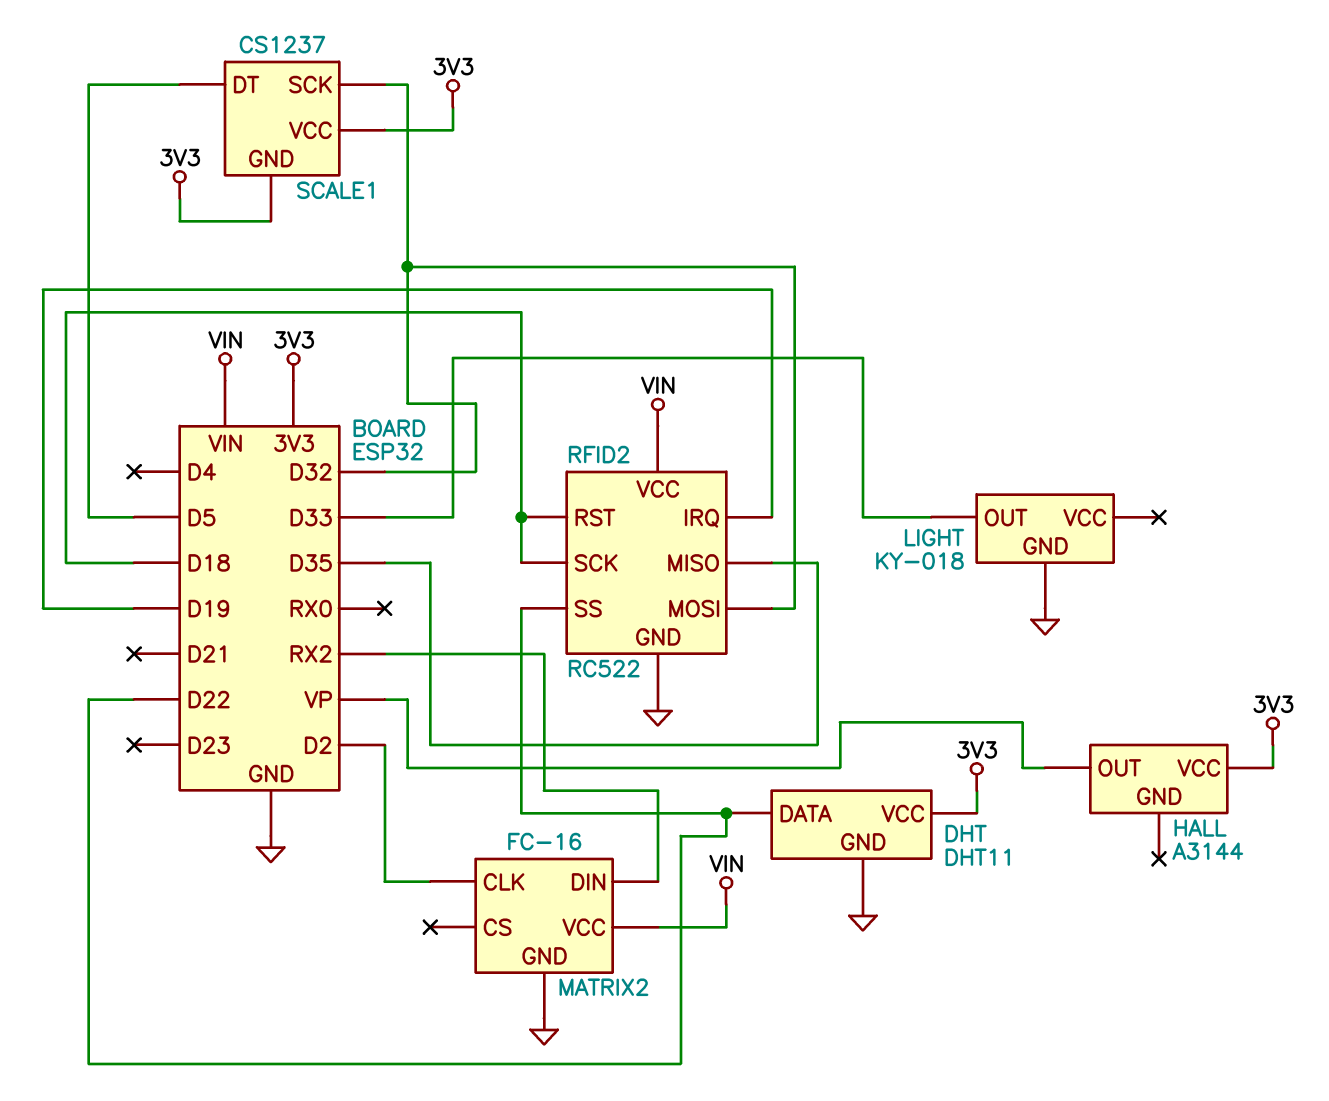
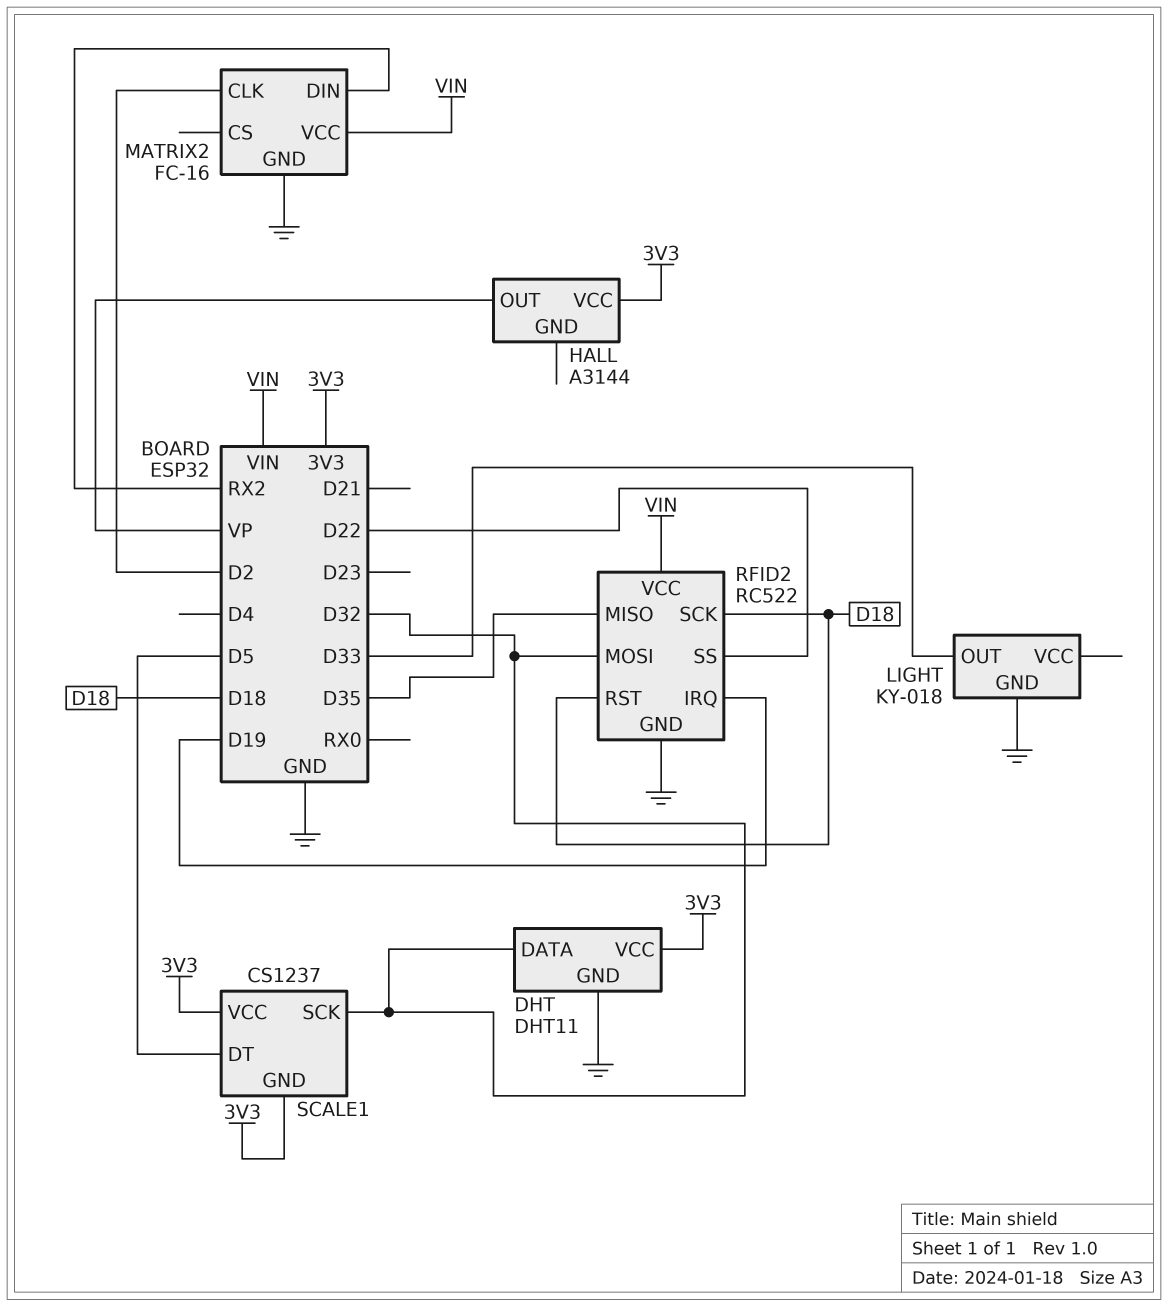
DHT pin DATA: D22 -> D32

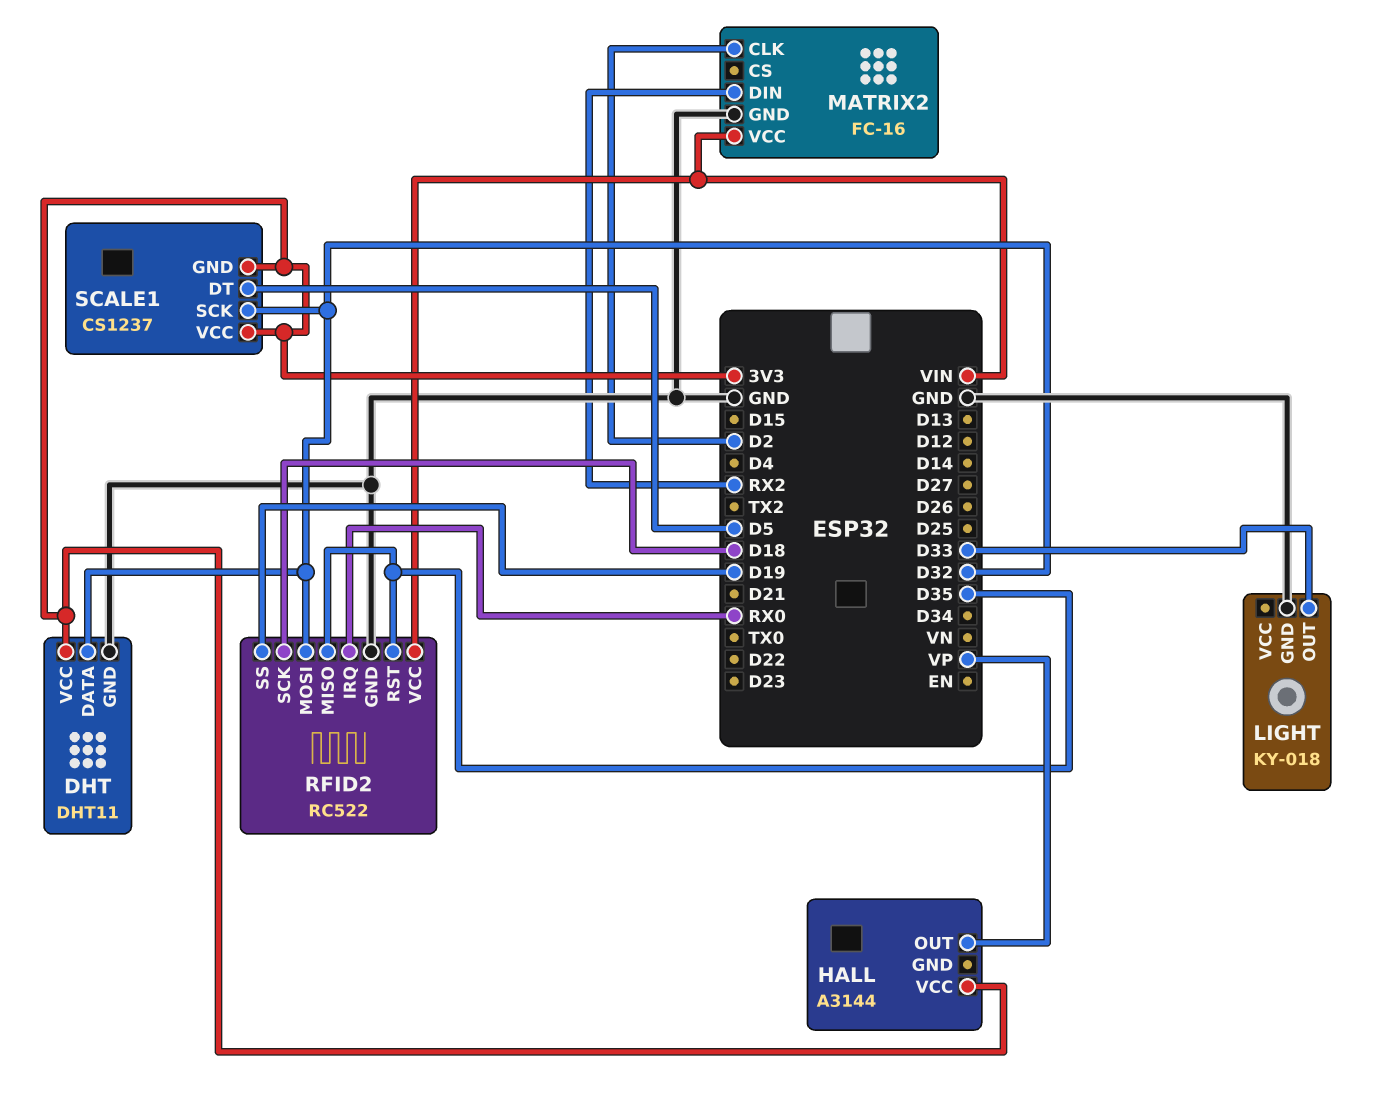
RFID2 pin IRQ: D19 -> RX0
RFID2 pin RST: D18 -> D35
RFID2 pin SS: D22 -> D19

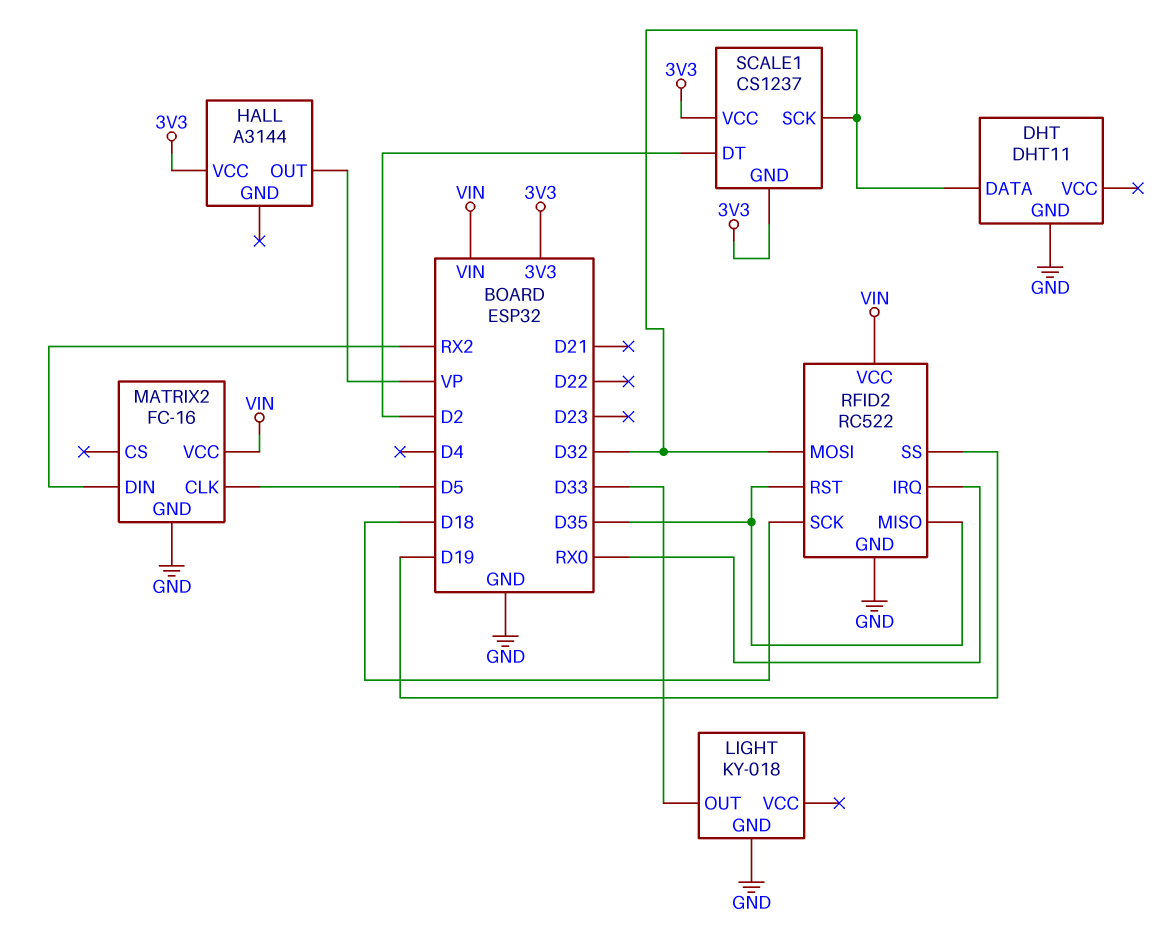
DHT pin VCC: 3V3 -> none
MATRIX2 pin CLK: D2 -> D5
SCALE1 pin DT: D5 -> D2

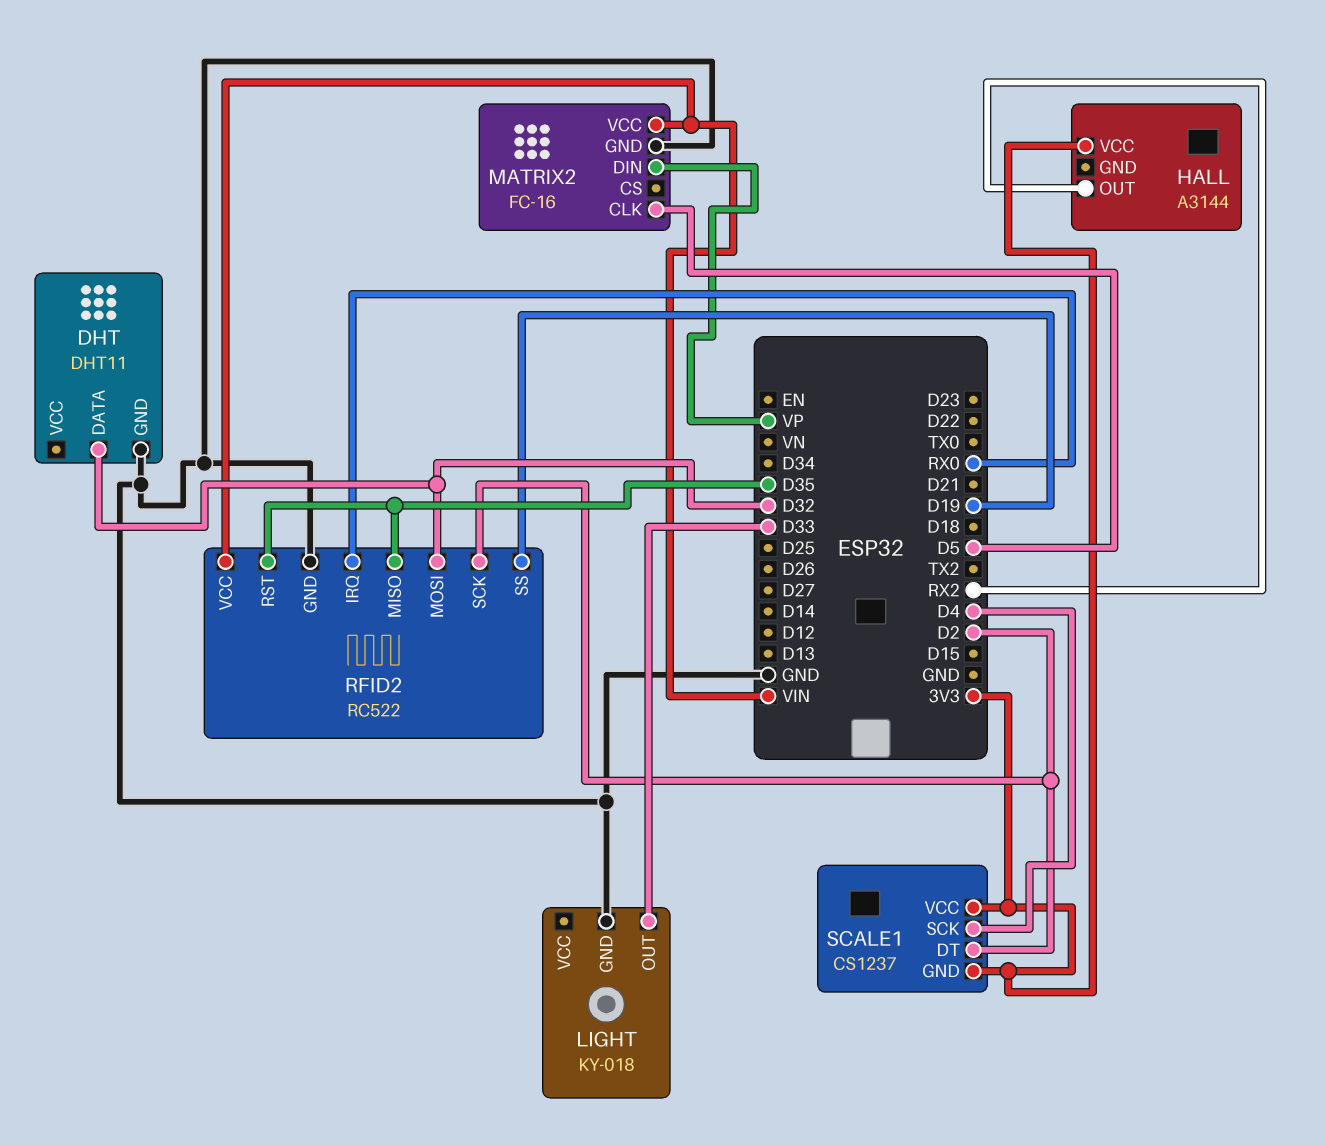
HALL pin OUT: VP -> RX2
MATRIX2 pin DIN: RX2 -> VP
RFID2 pin SCK: D18 -> D2
SCALE1 pin SCK: D32 -> D4

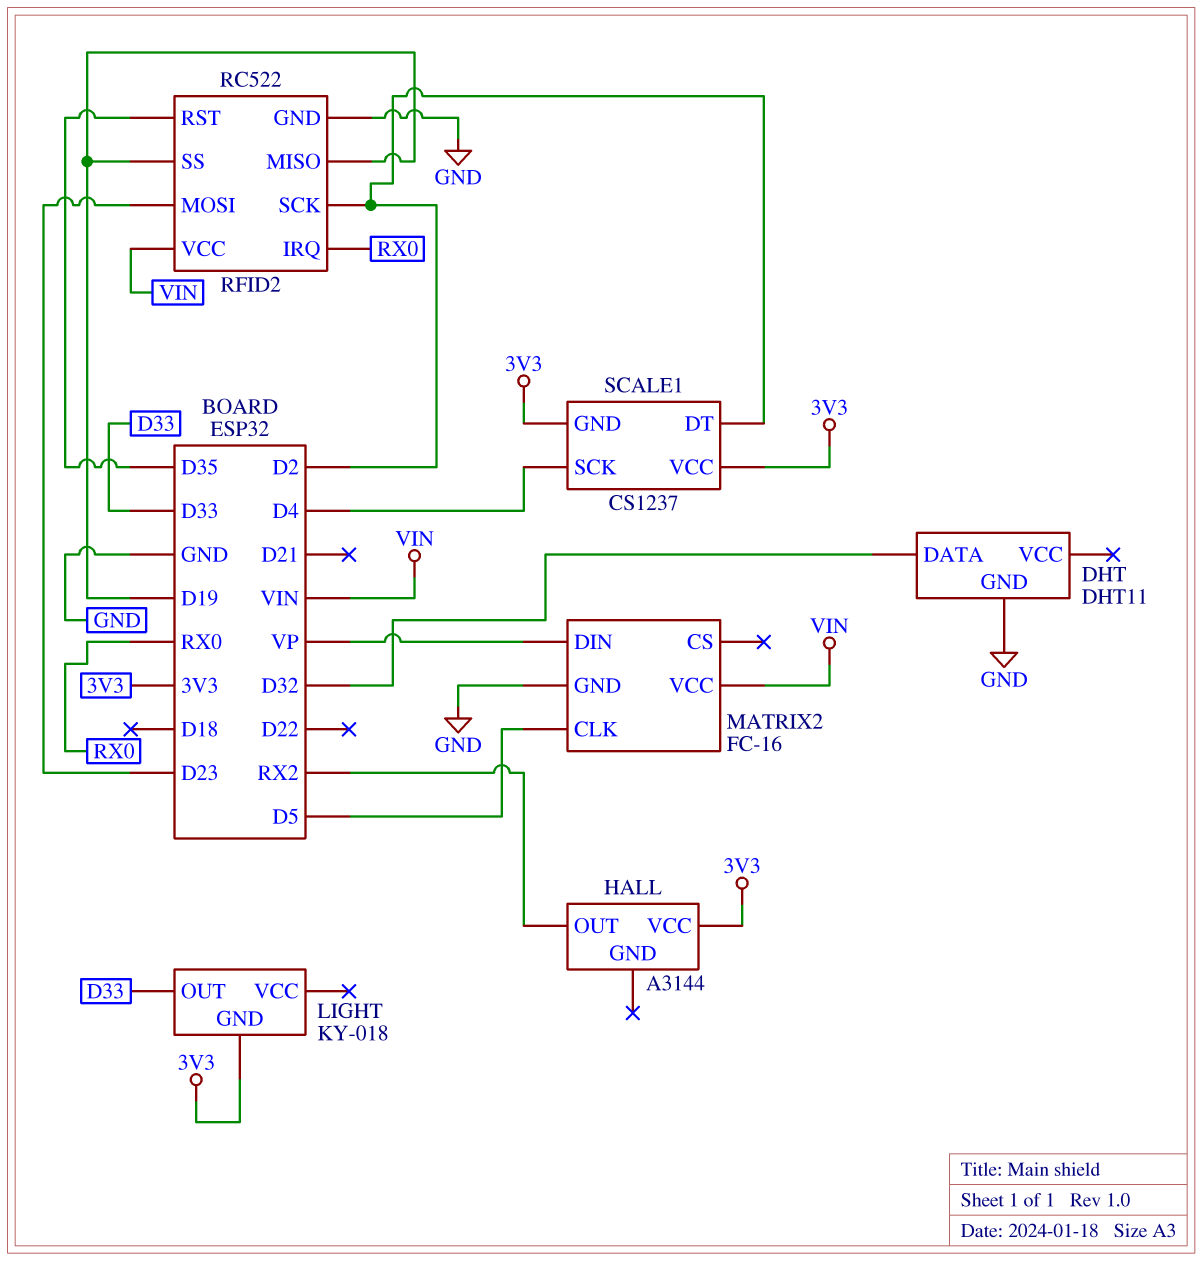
LIGHT pin GND: GND -> 3V3
RFID2 pin MISO: D35 -> D19
RFID2 pin MOSI: D32 -> D23

